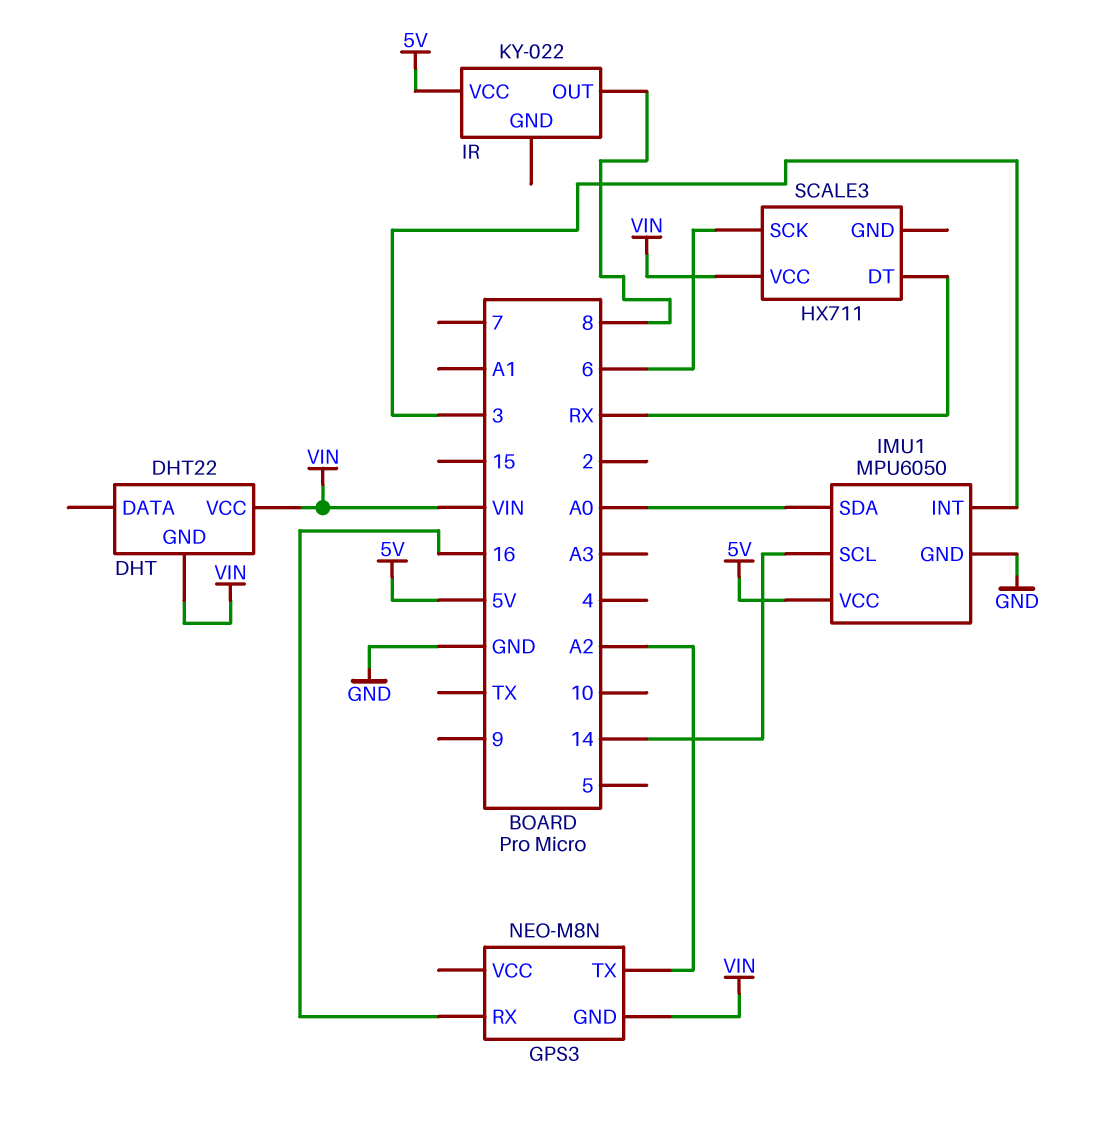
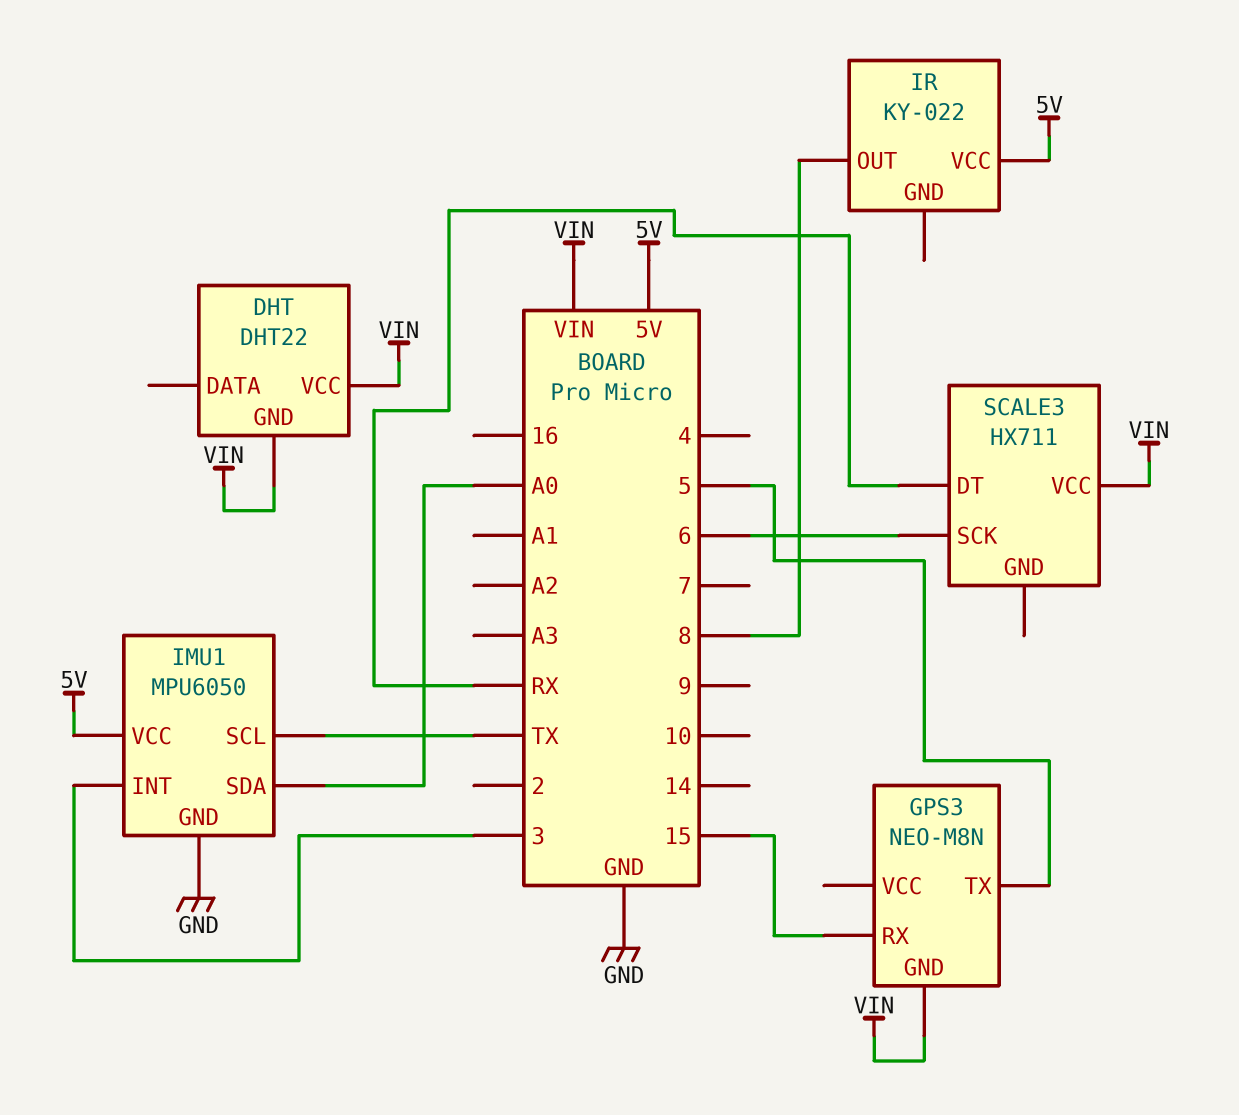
GPS3 pin RX: 16 -> 15
GPS3 pin TX: A2 -> 5
IMU1 pin SCL: 14 -> TX

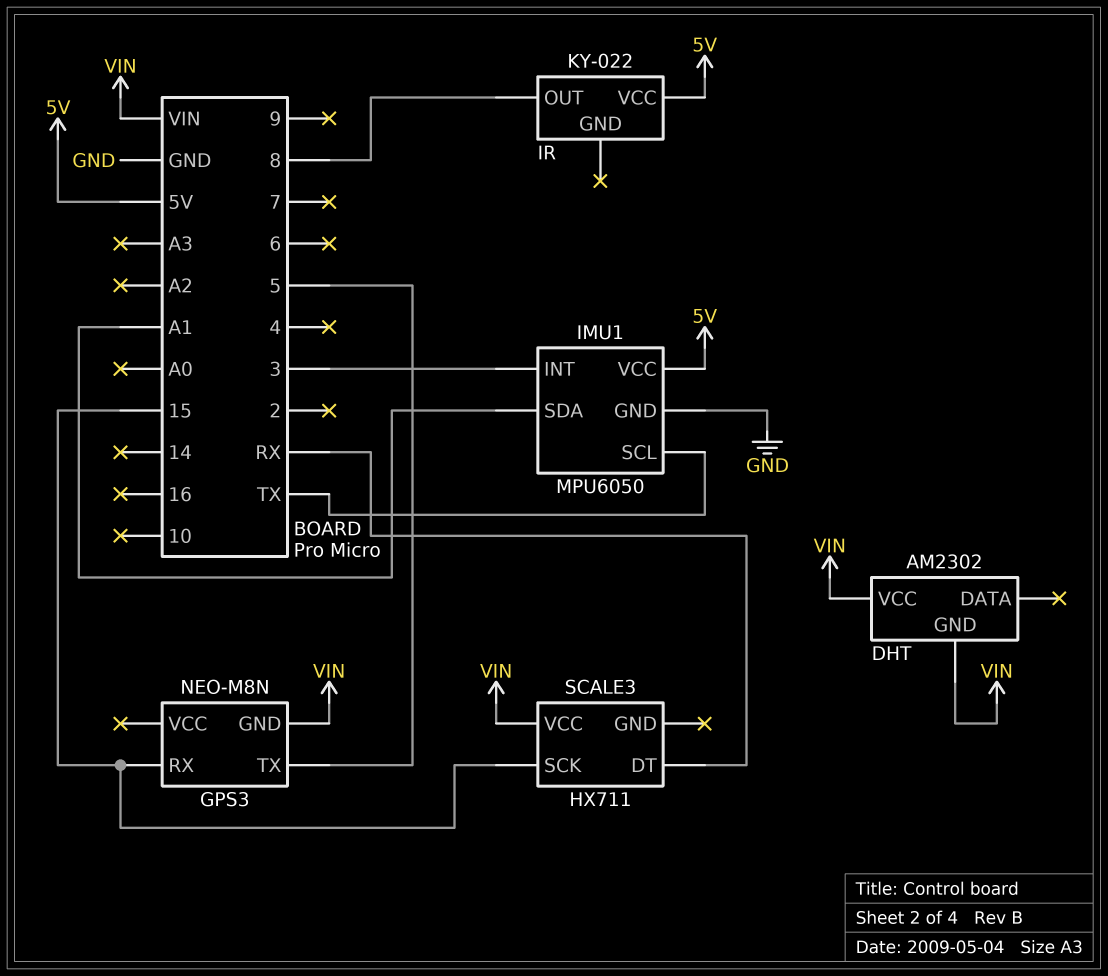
DHT: DHT22 -> AM2302
IMU1 pin SDA: A0 -> A1
SCALE3 pin SCK: 6 -> 15

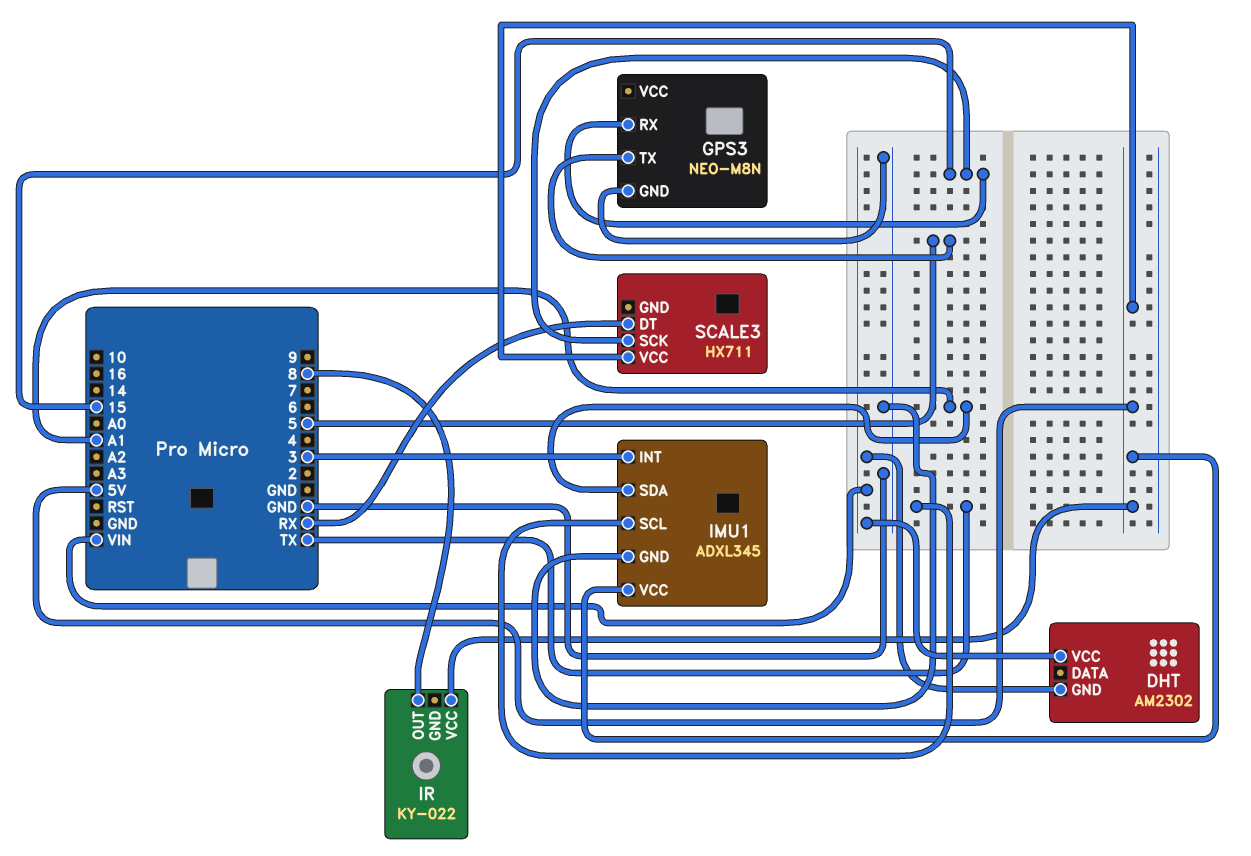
GPS3 pin GND: VIN -> GND
IMU1: MPU6050 -> ADXL345
SCALE3 pin VCC: VIN -> 5V

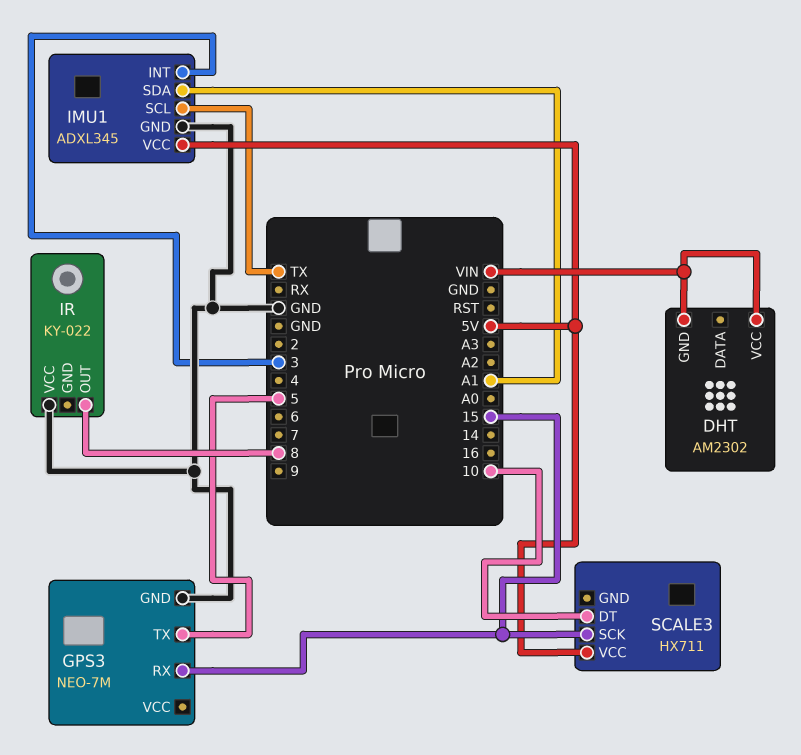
GPS3: NEO-M8N -> NEO-7M
IR pin VCC: 5V -> GND
SCALE3 pin DT: RX -> 10

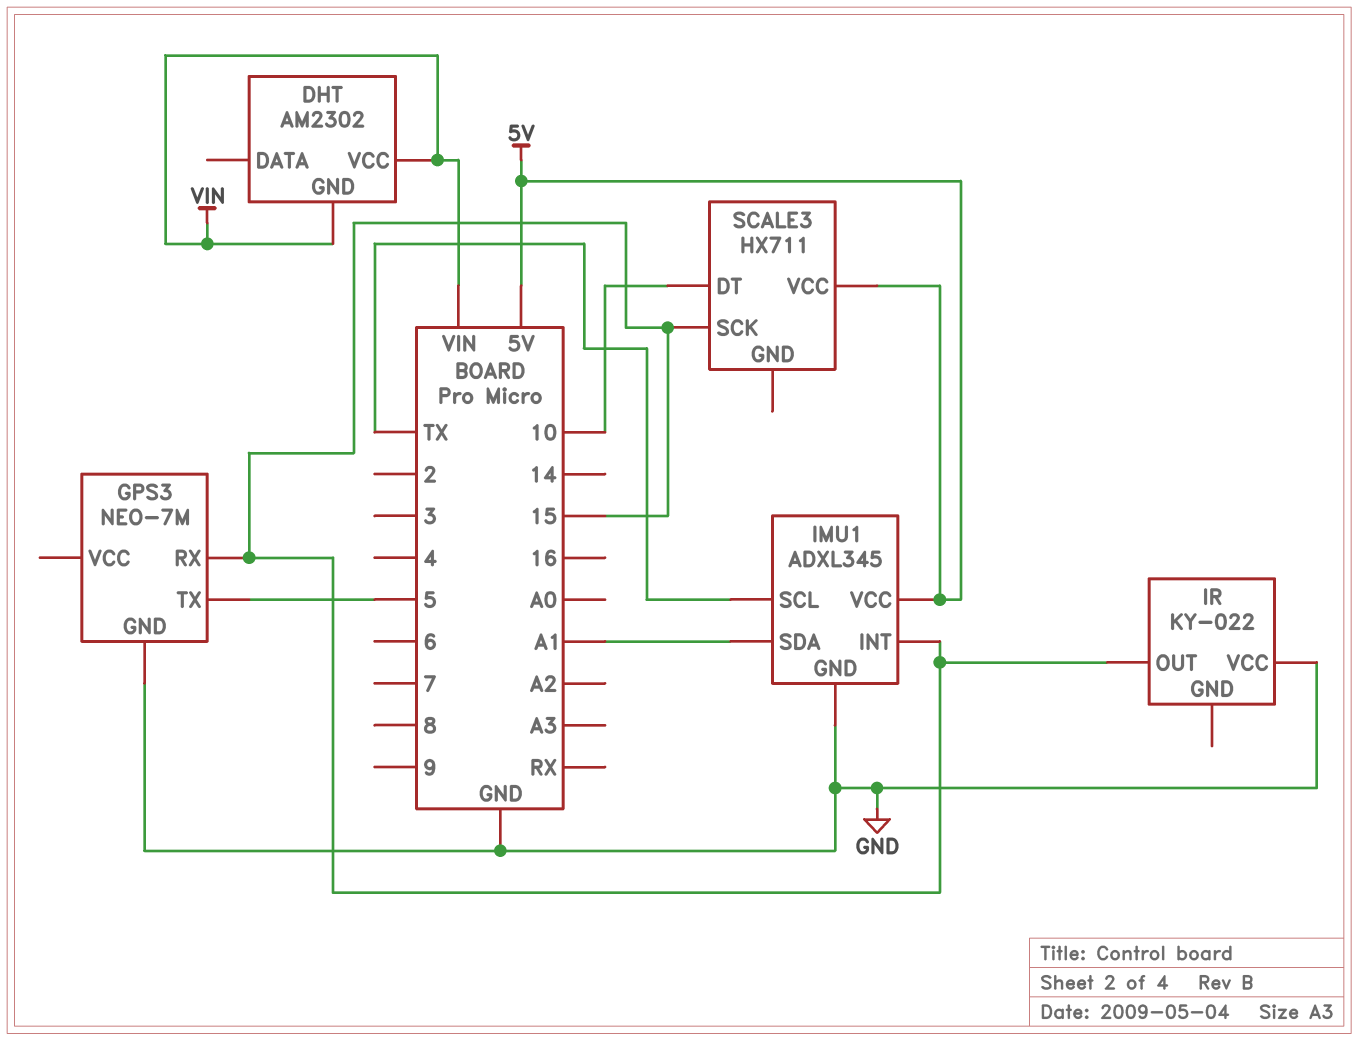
IMU1 pin INT: 3 -> 15
IR pin OUT: 8 -> 15

